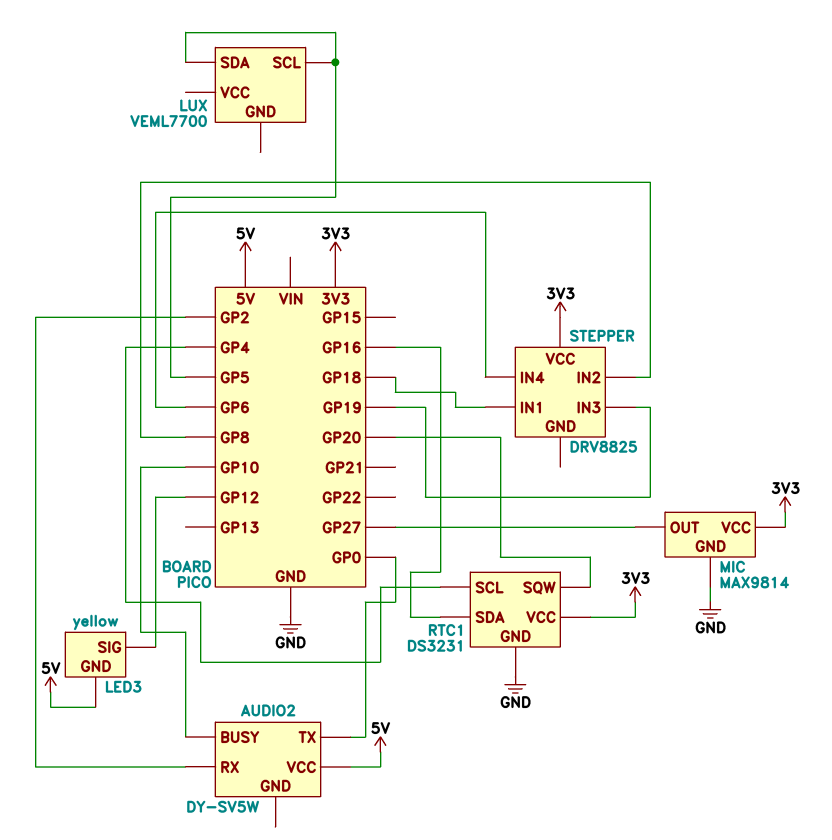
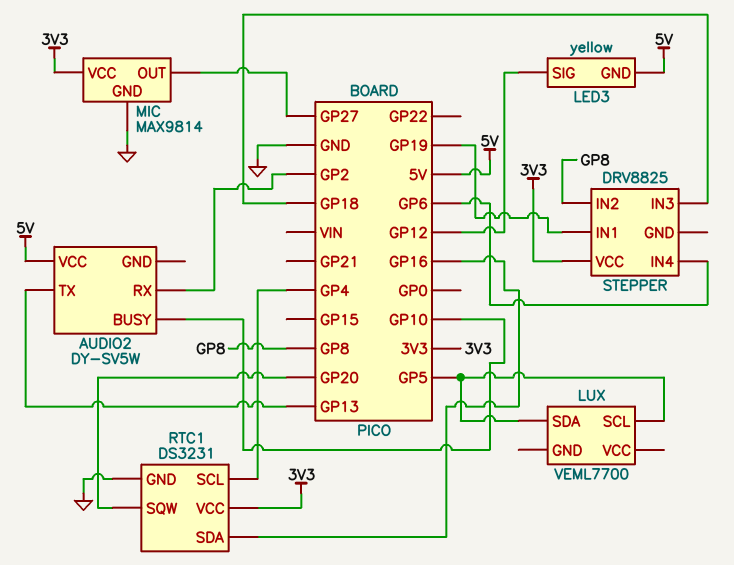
AUDIO2 pin TX: GP0 -> GP13
STEPPER pin IN1: GP18 -> GP19
STEPPER pin IN3: GP19 -> GP18

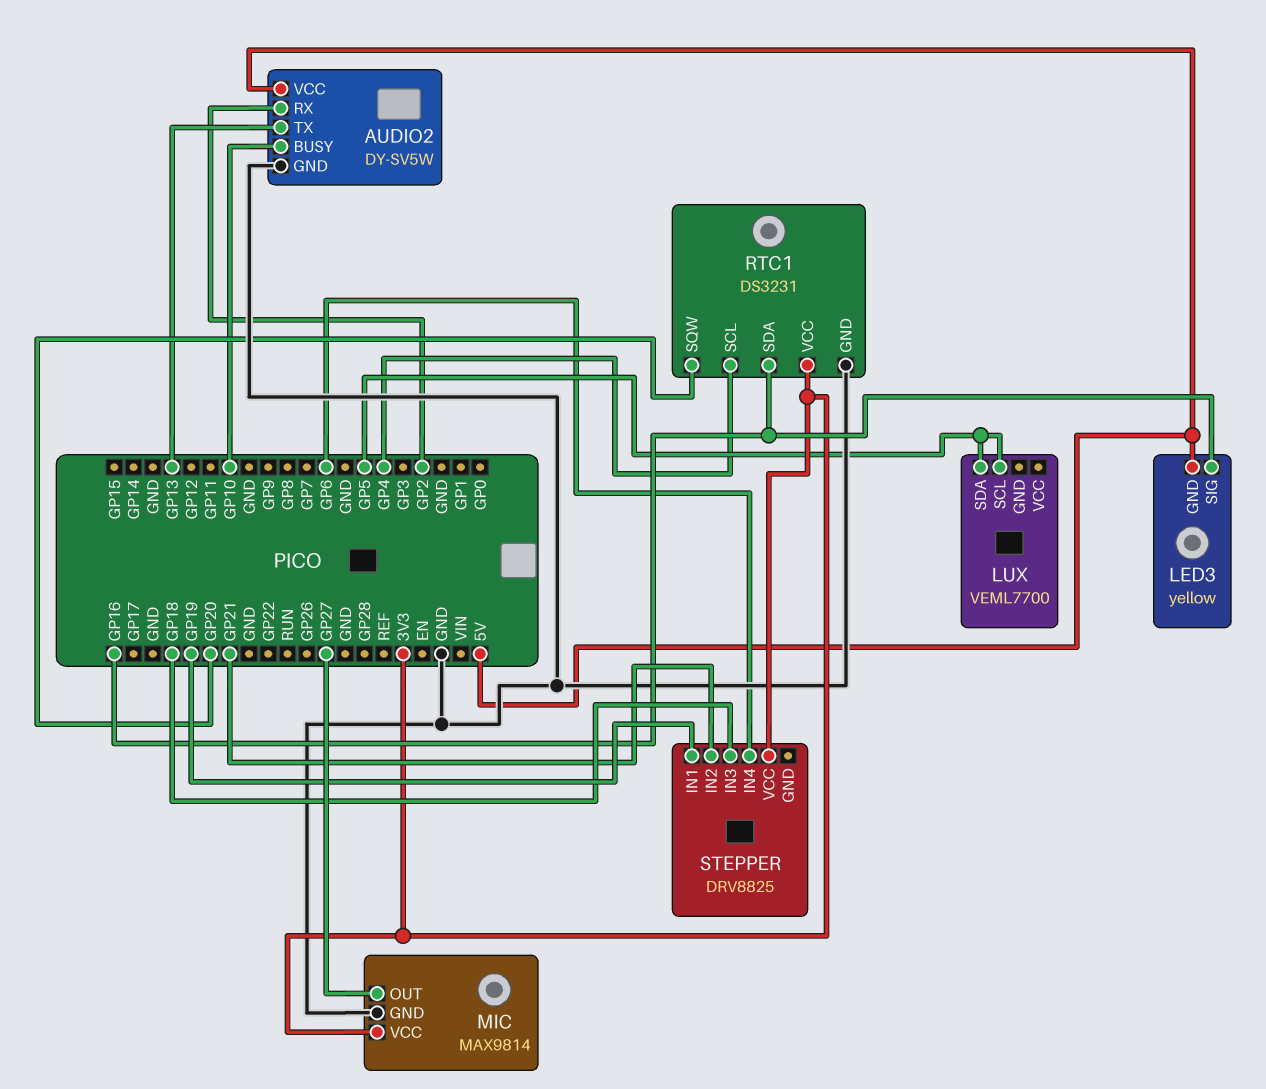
AUDIO2 pin GND: none -> GND
LED3 pin SIG: GP12 -> GP16
STEPPER pin IN2: GP8 -> GP21

